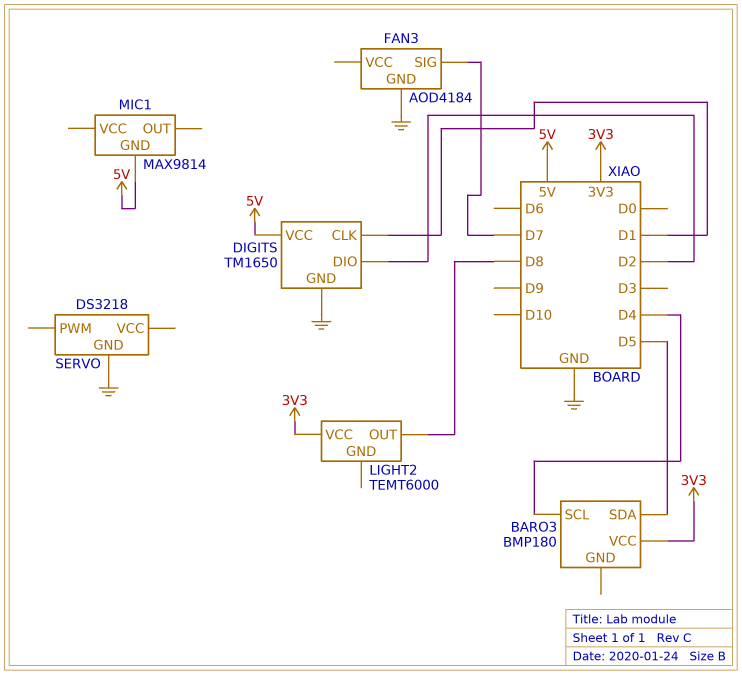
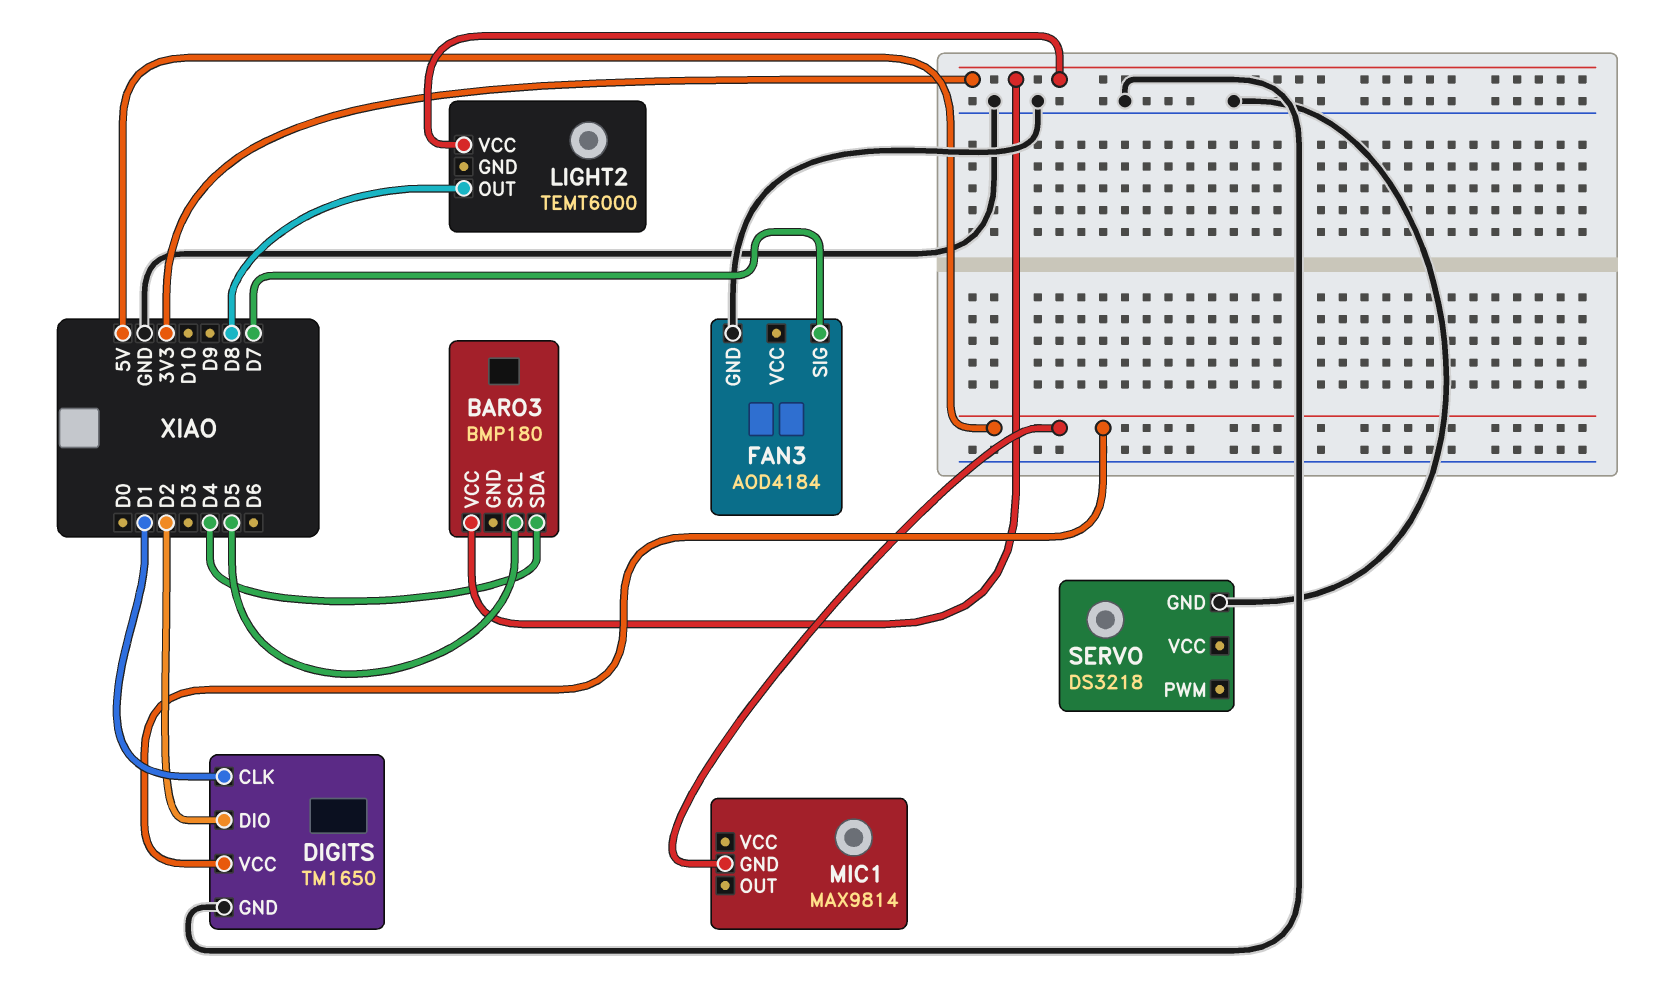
BARO3 pin SCL: D4 -> D5
BARO3 pin SDA: D5 -> D4

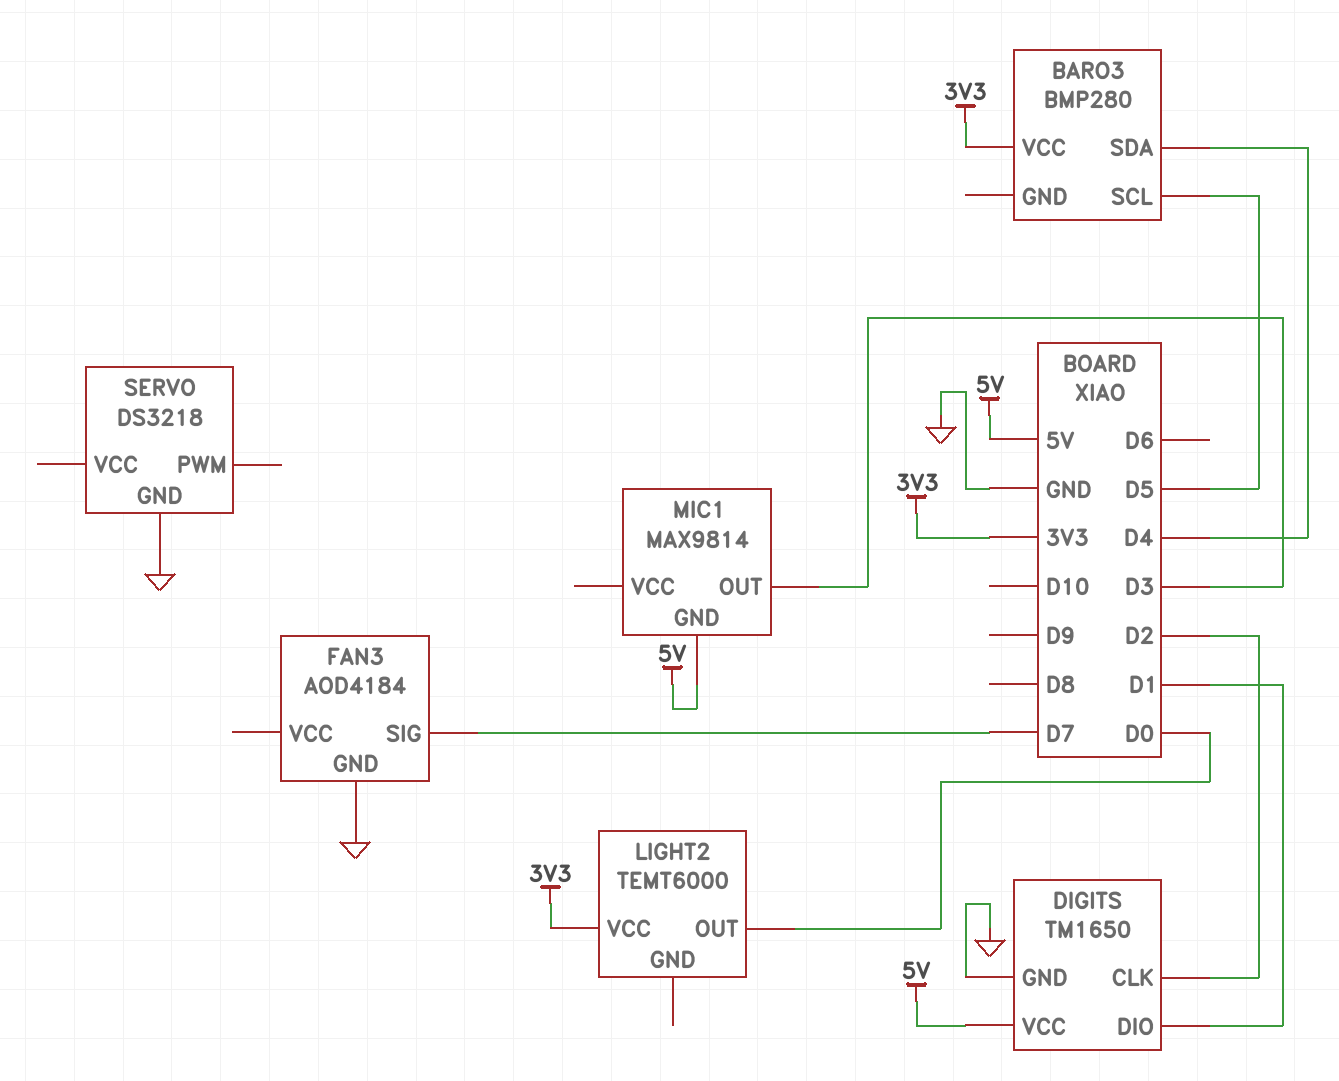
BARO3: BMP180 -> BMP280
DIGITS pin CLK: D1 -> D2
DIGITS pin DIO: D2 -> D1
LIGHT2 pin OUT: D8 -> D0
MIC1 pin OUT: none -> D3

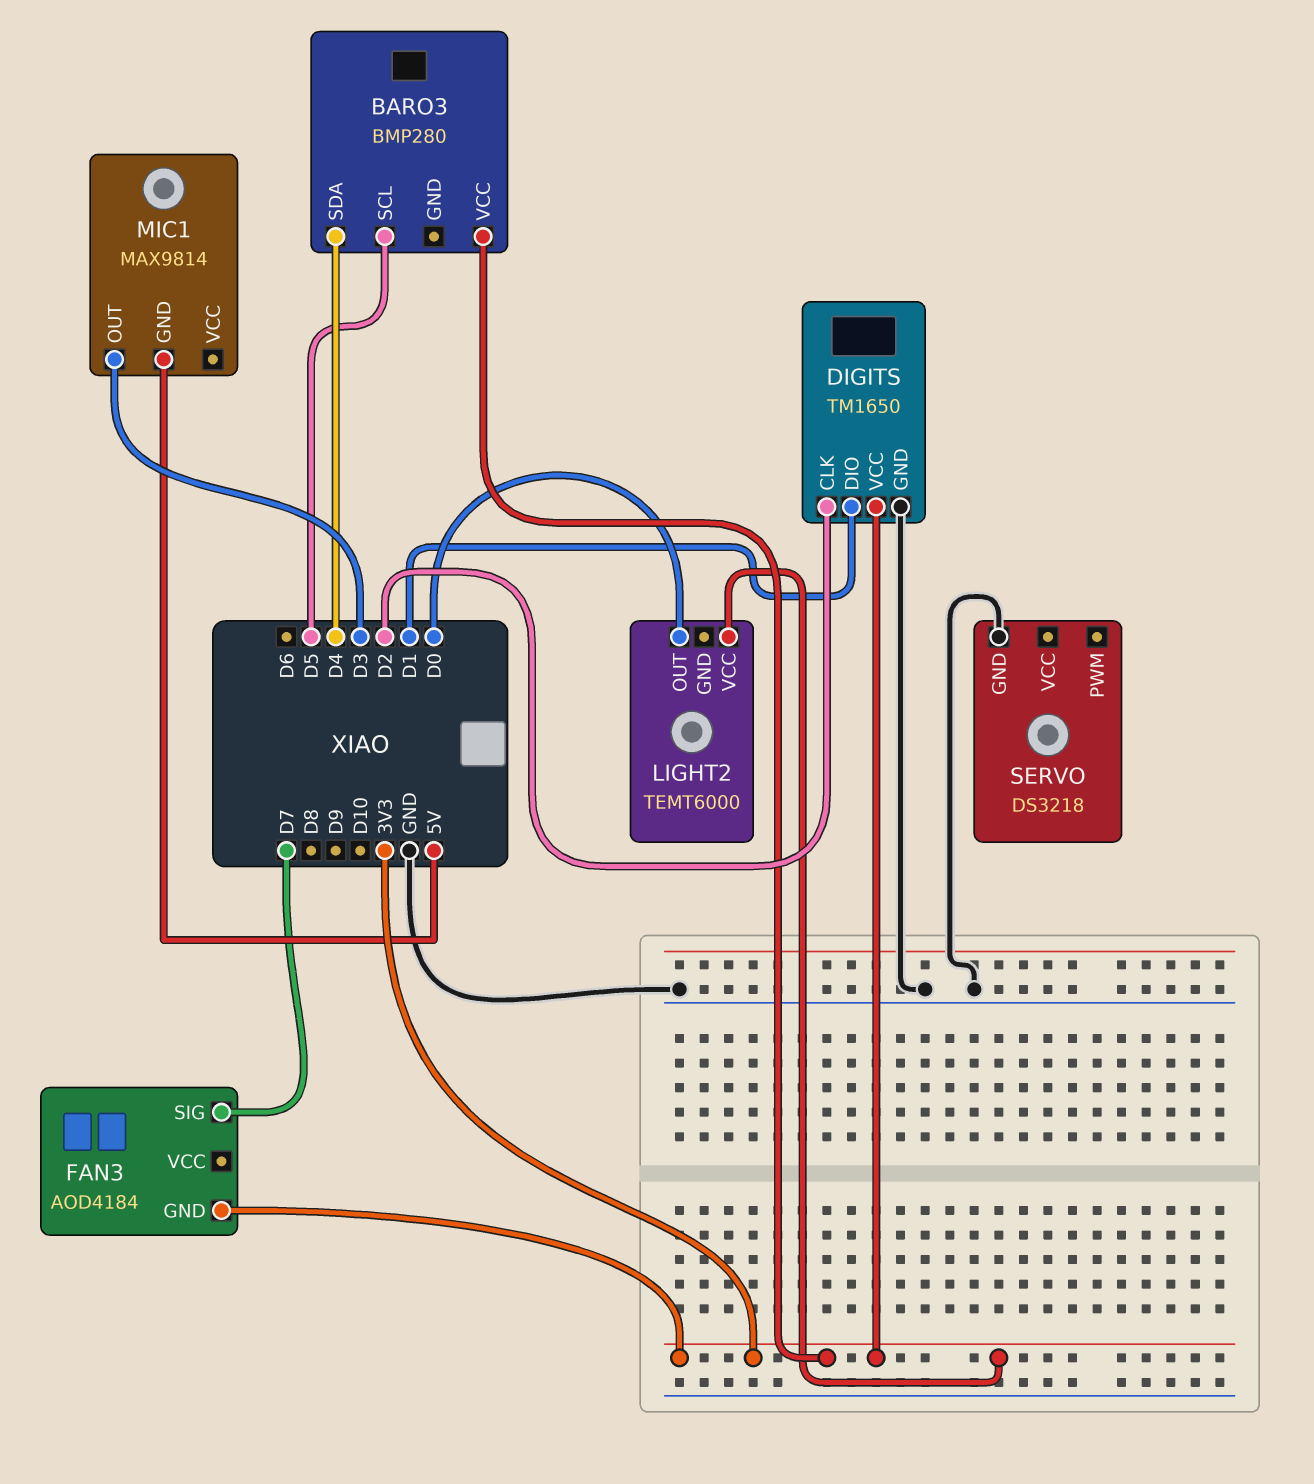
DIGITS pin VCC: 5V -> 3V3
FAN3 pin GND: GND -> 3V3

